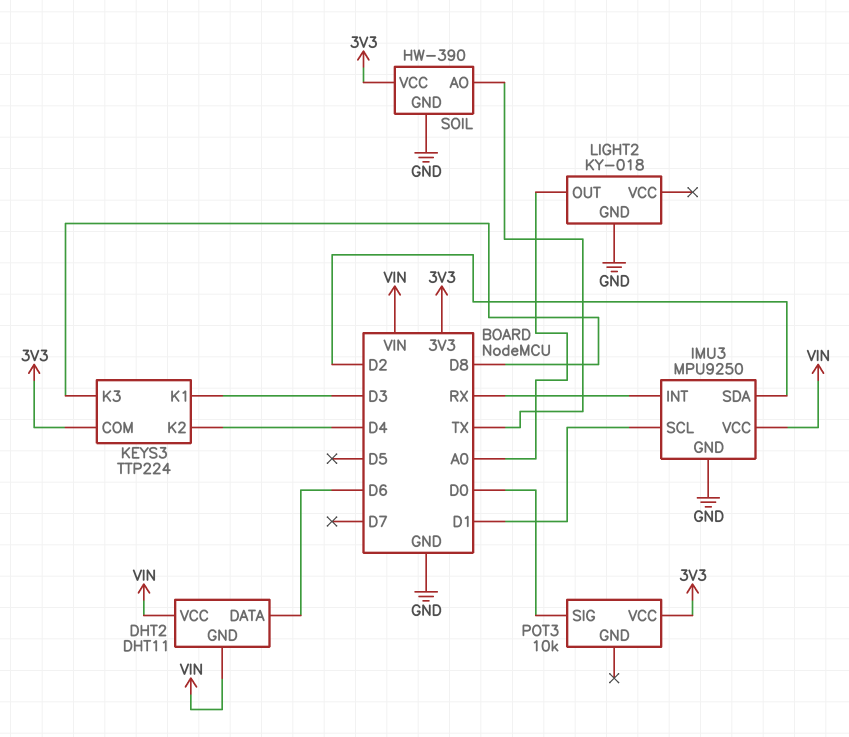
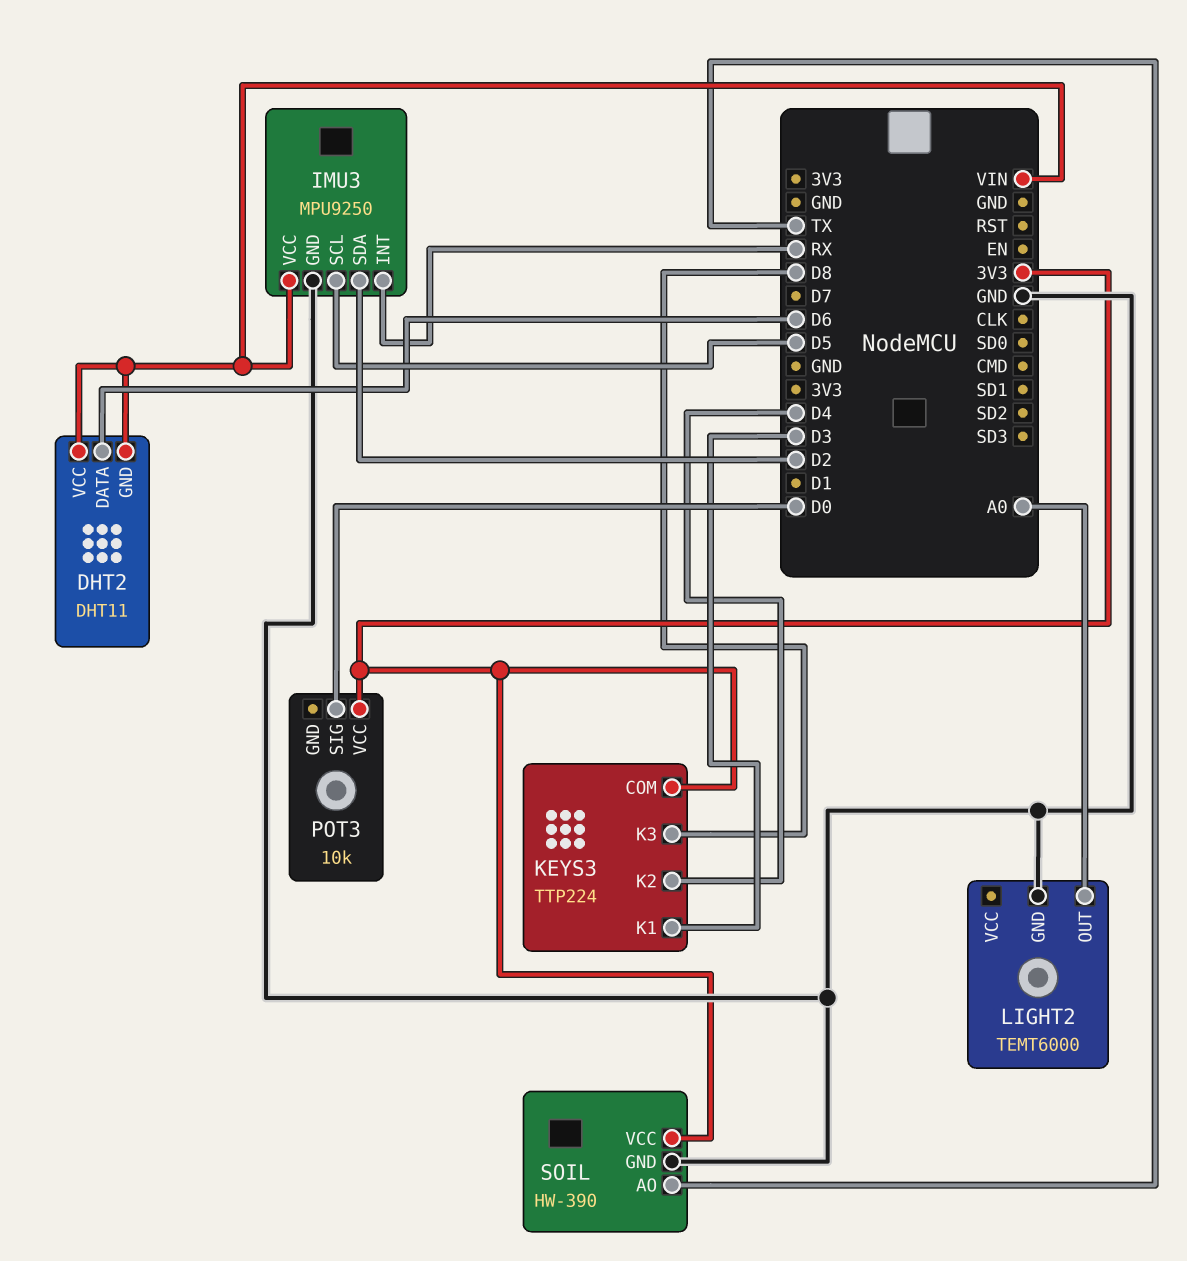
IMU3 pin SCL: D1 -> D5
LIGHT2: KY-018 -> TEMT6000

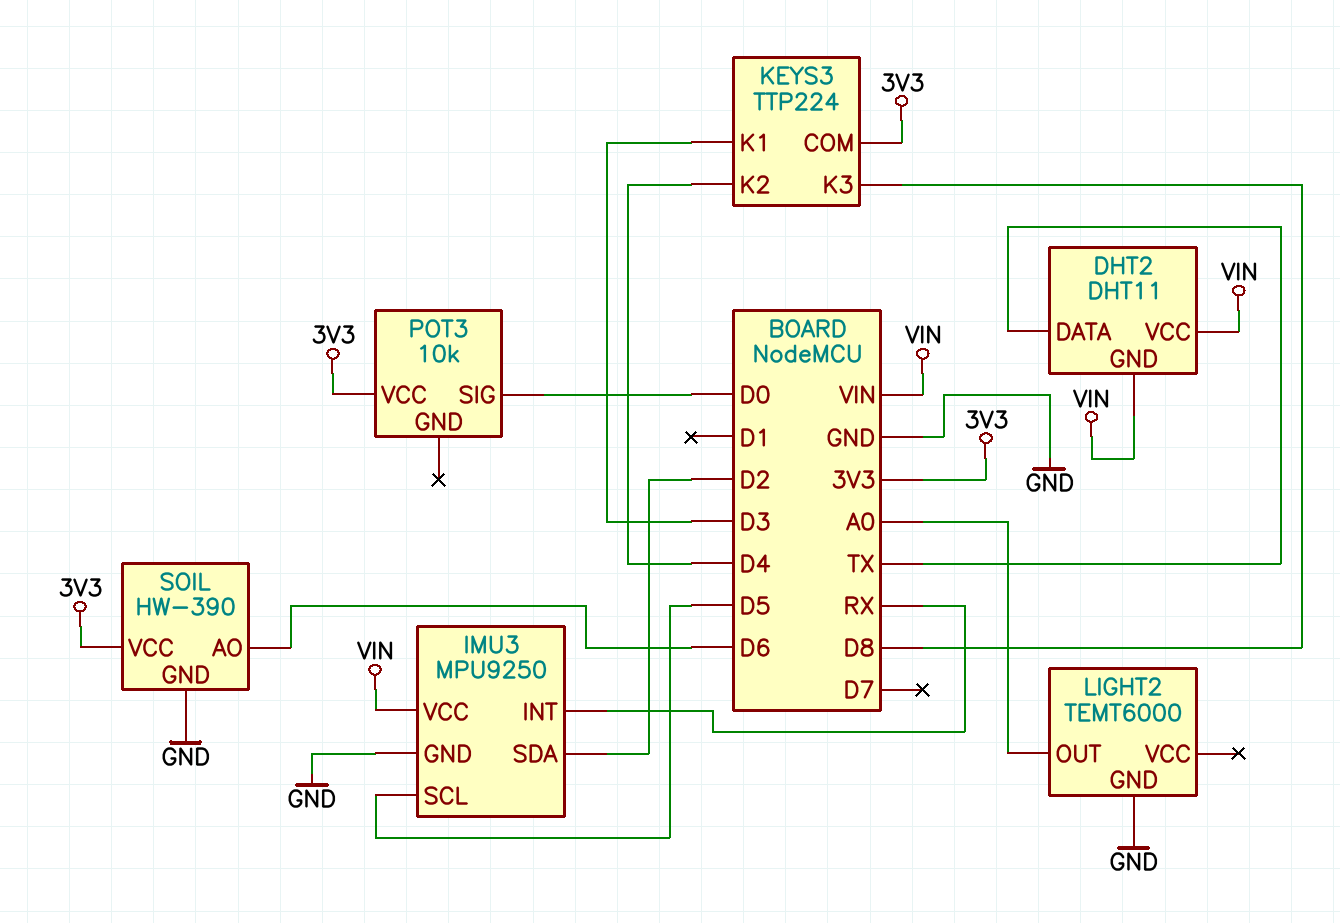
DHT2 pin DATA: D6 -> TX
SOIL pin AO: TX -> D6

